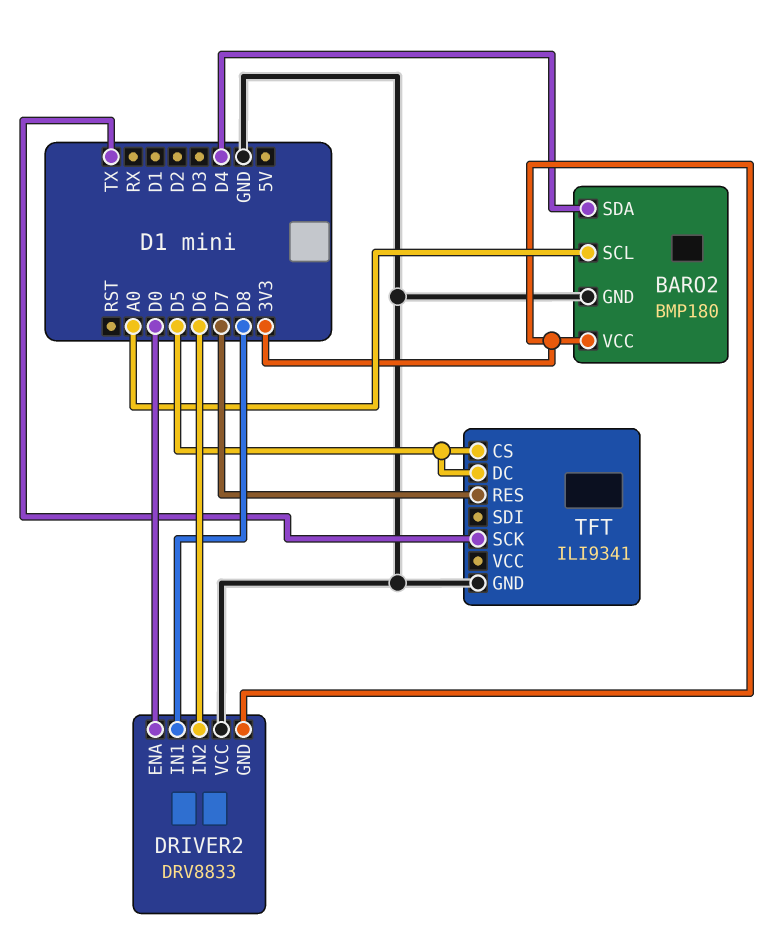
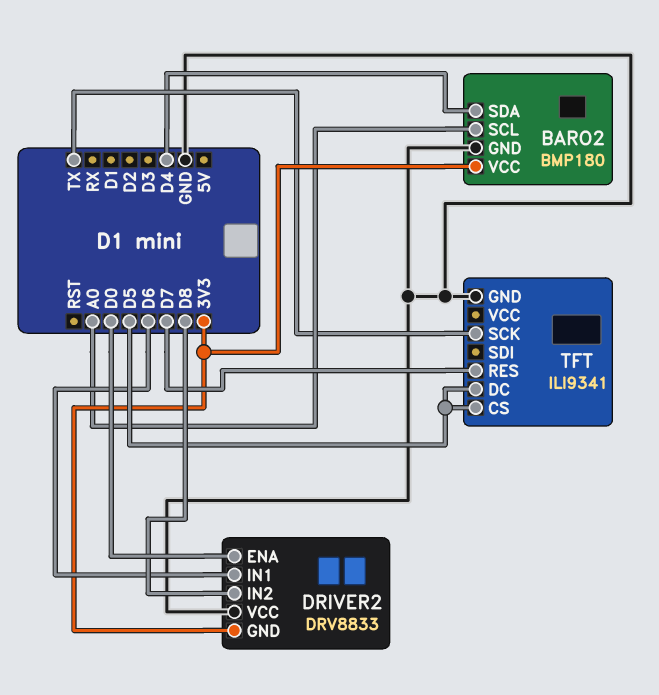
DRIVER2 pin IN1: D8 -> D6
DRIVER2 pin IN2: D6 -> D8

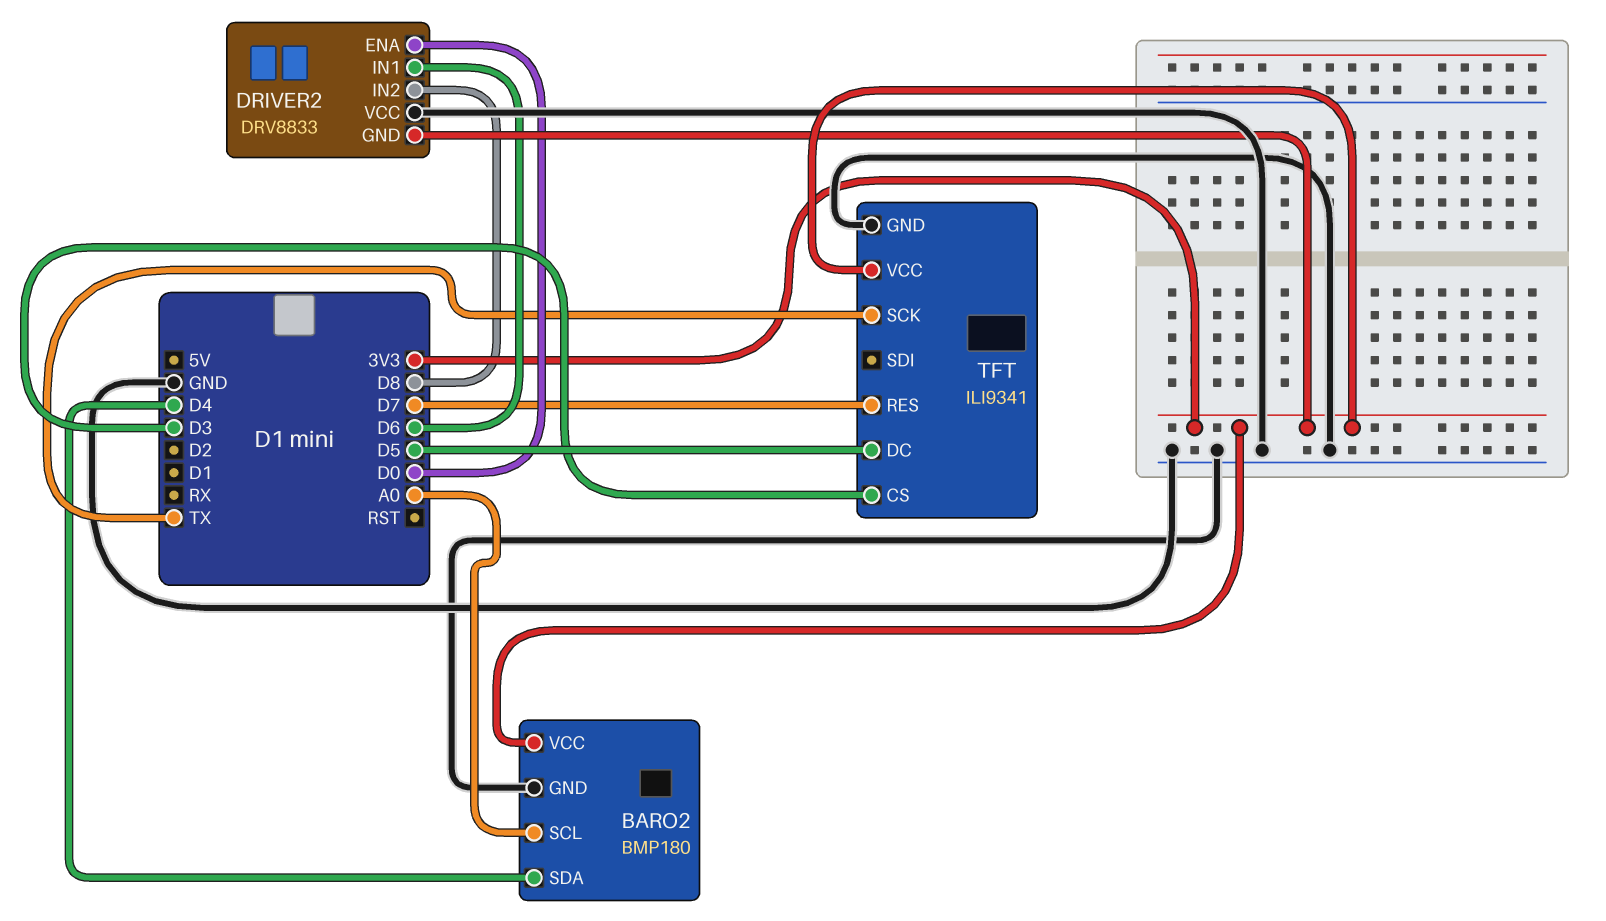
TFT pin CS: D5 -> D3
TFT pin VCC: none -> 3V3

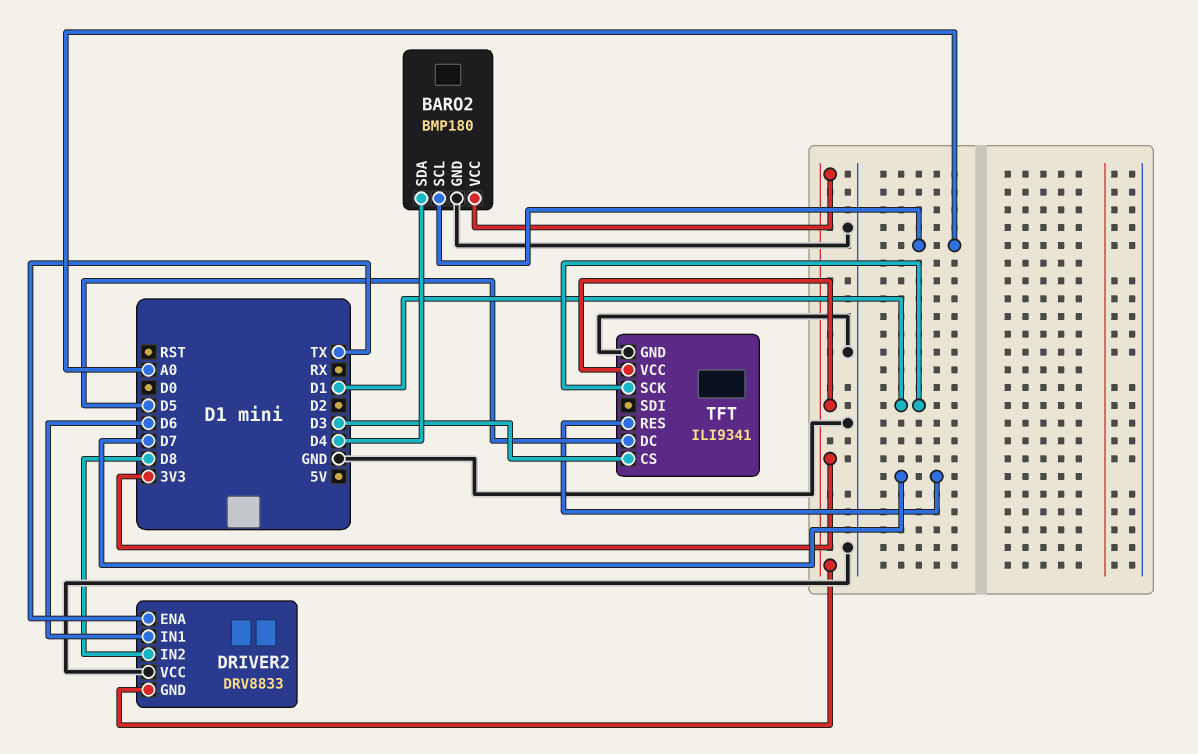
DRIVER2 pin ENA: D0 -> TX
TFT pin SCK: TX -> D1

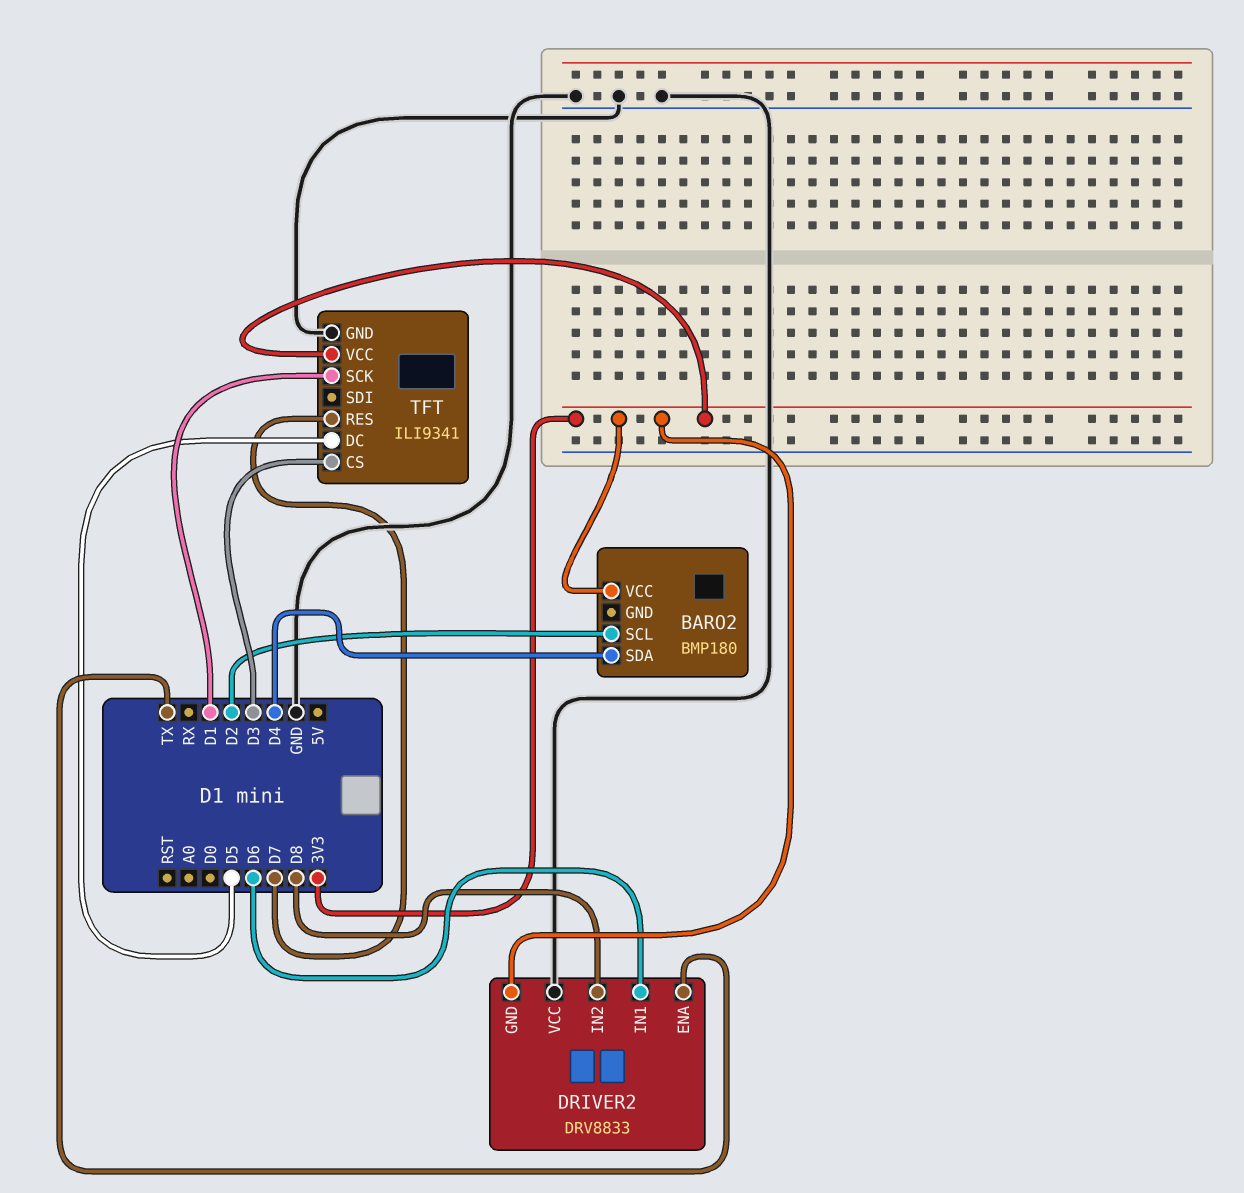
BARO2 pin GND: GND -> none
BARO2 pin SCL: A0 -> D2

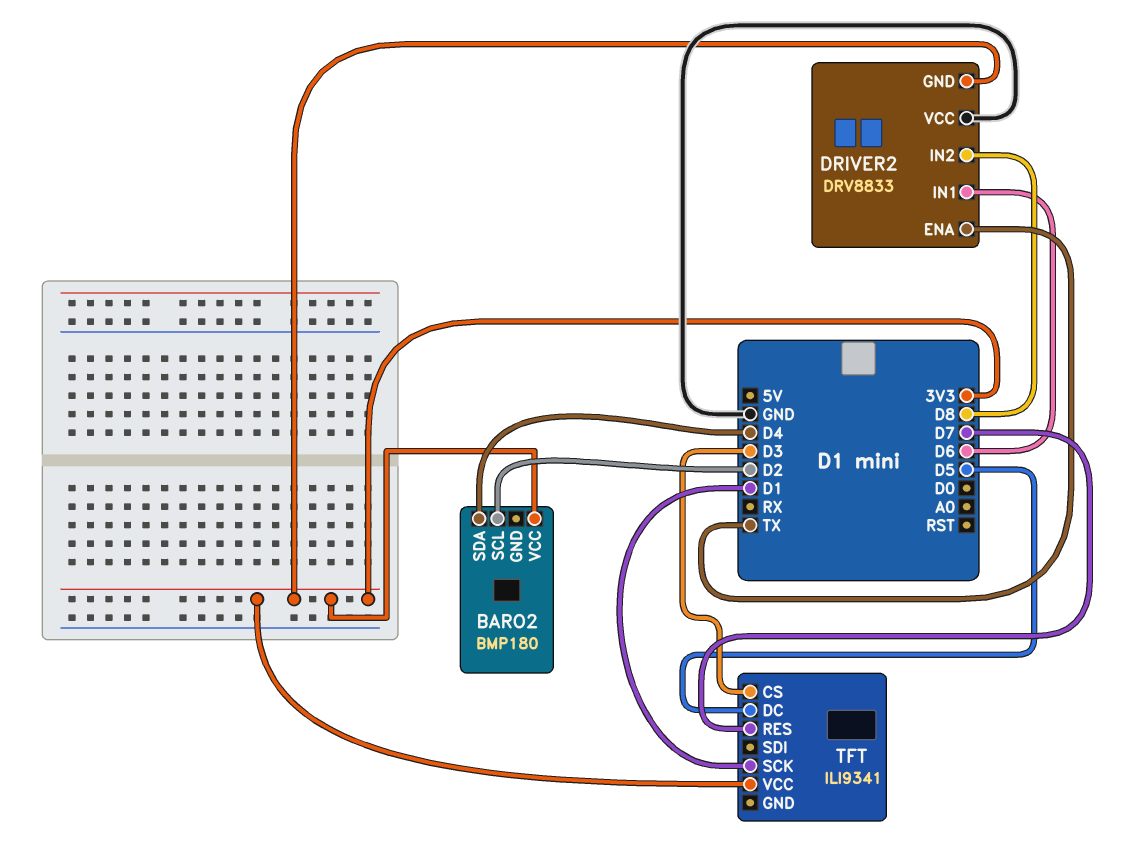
TFT pin GND: GND -> none

